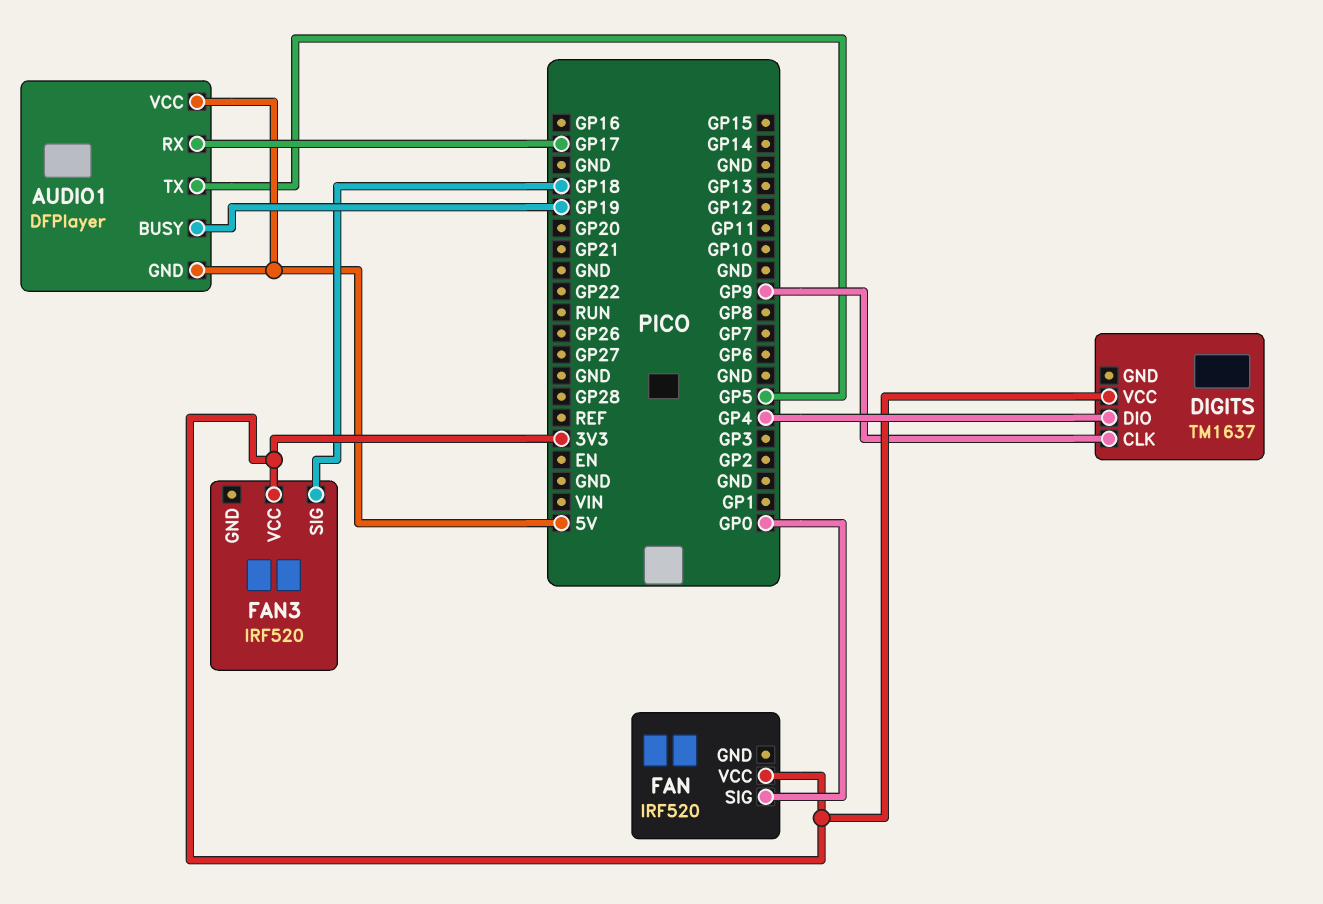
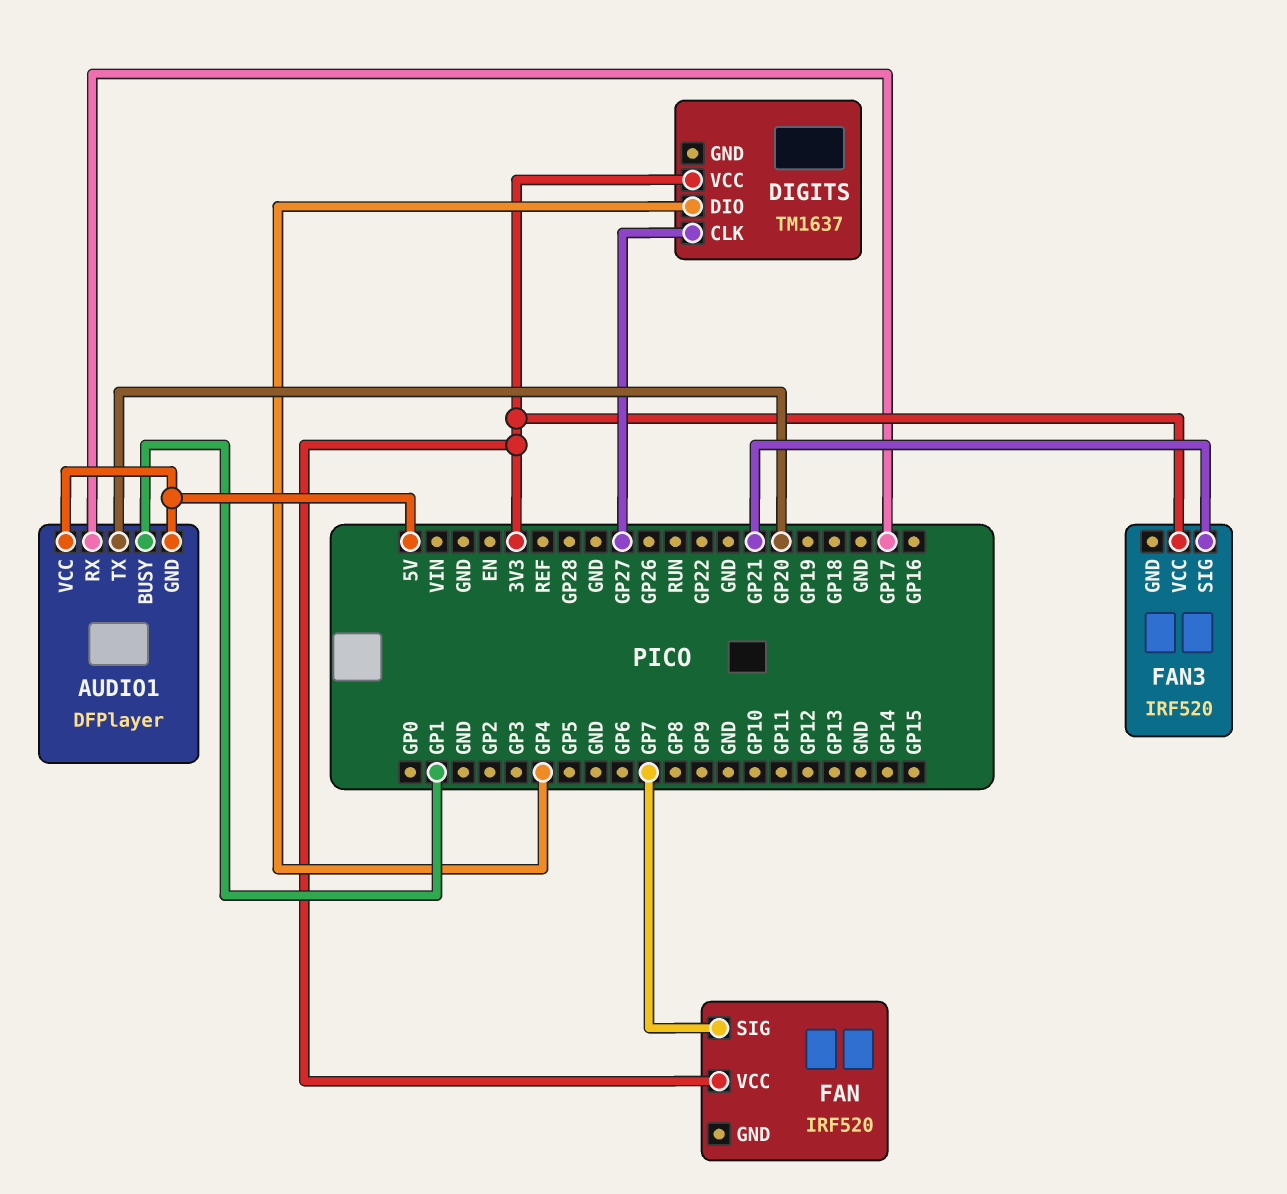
AUDIO1 pin BUSY: GP19 -> GP1
AUDIO1 pin TX: GP5 -> GP20
DIGITS pin CLK: GP9 -> GP27
FAN pin SIG: GP0 -> GP7
FAN3 pin SIG: GP18 -> GP21

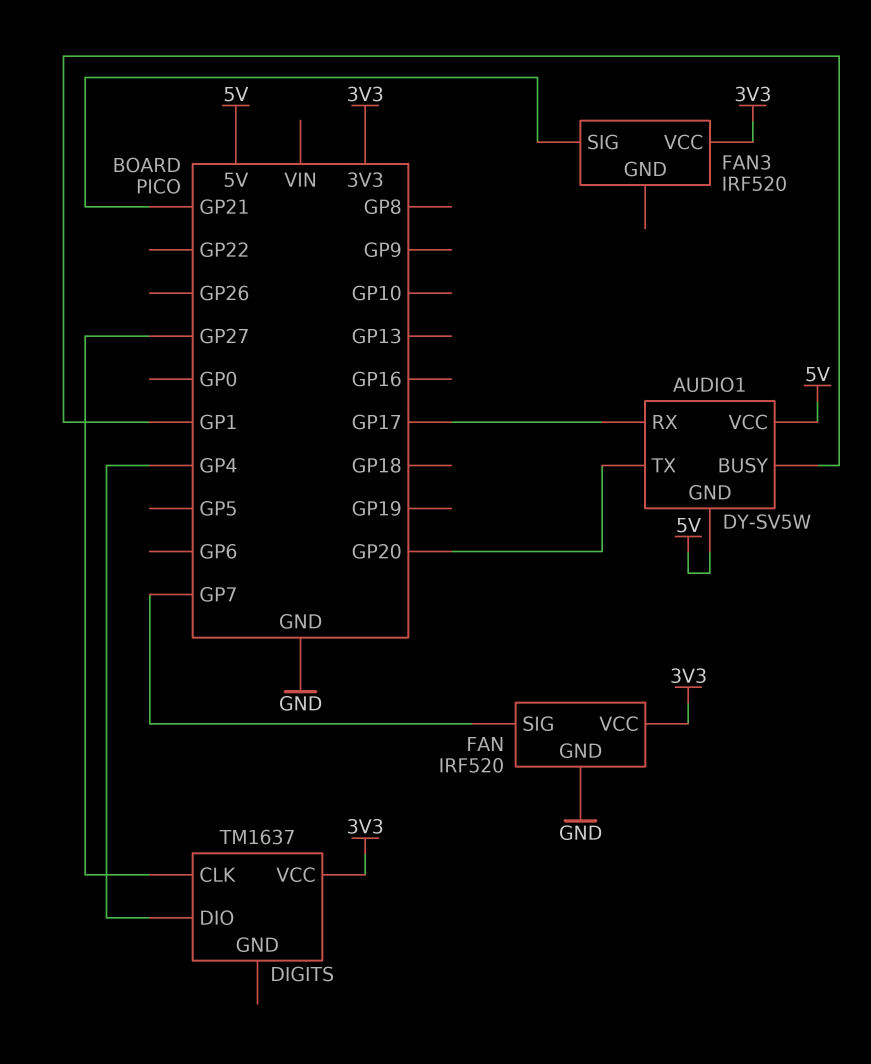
AUDIO1: DFPlayer -> DY-SV5W
FAN pin GND: none -> GND

